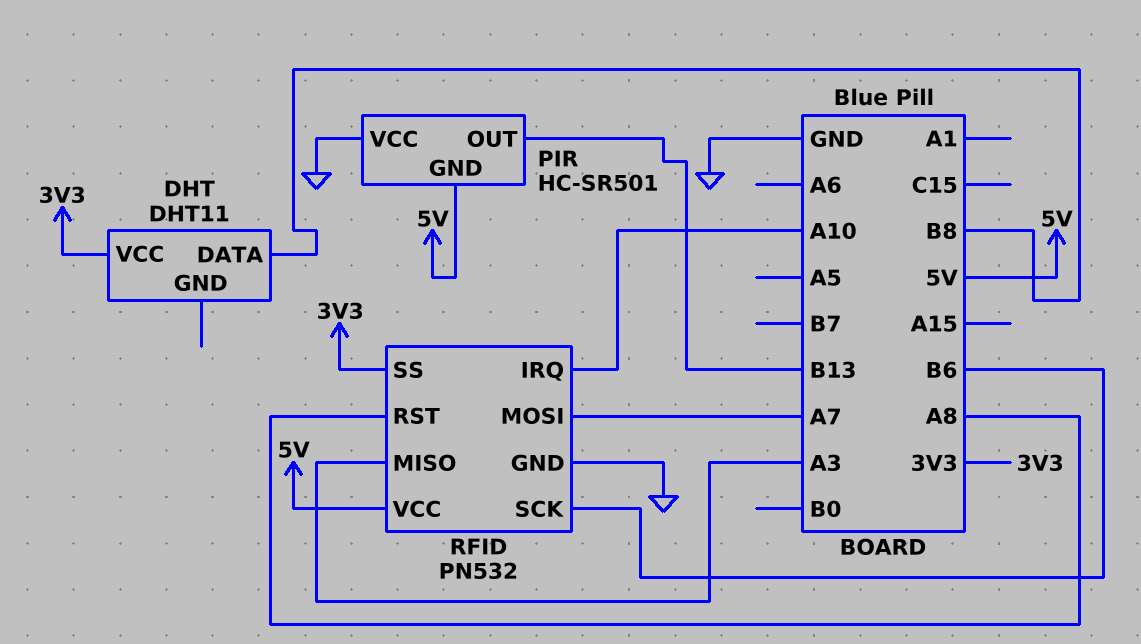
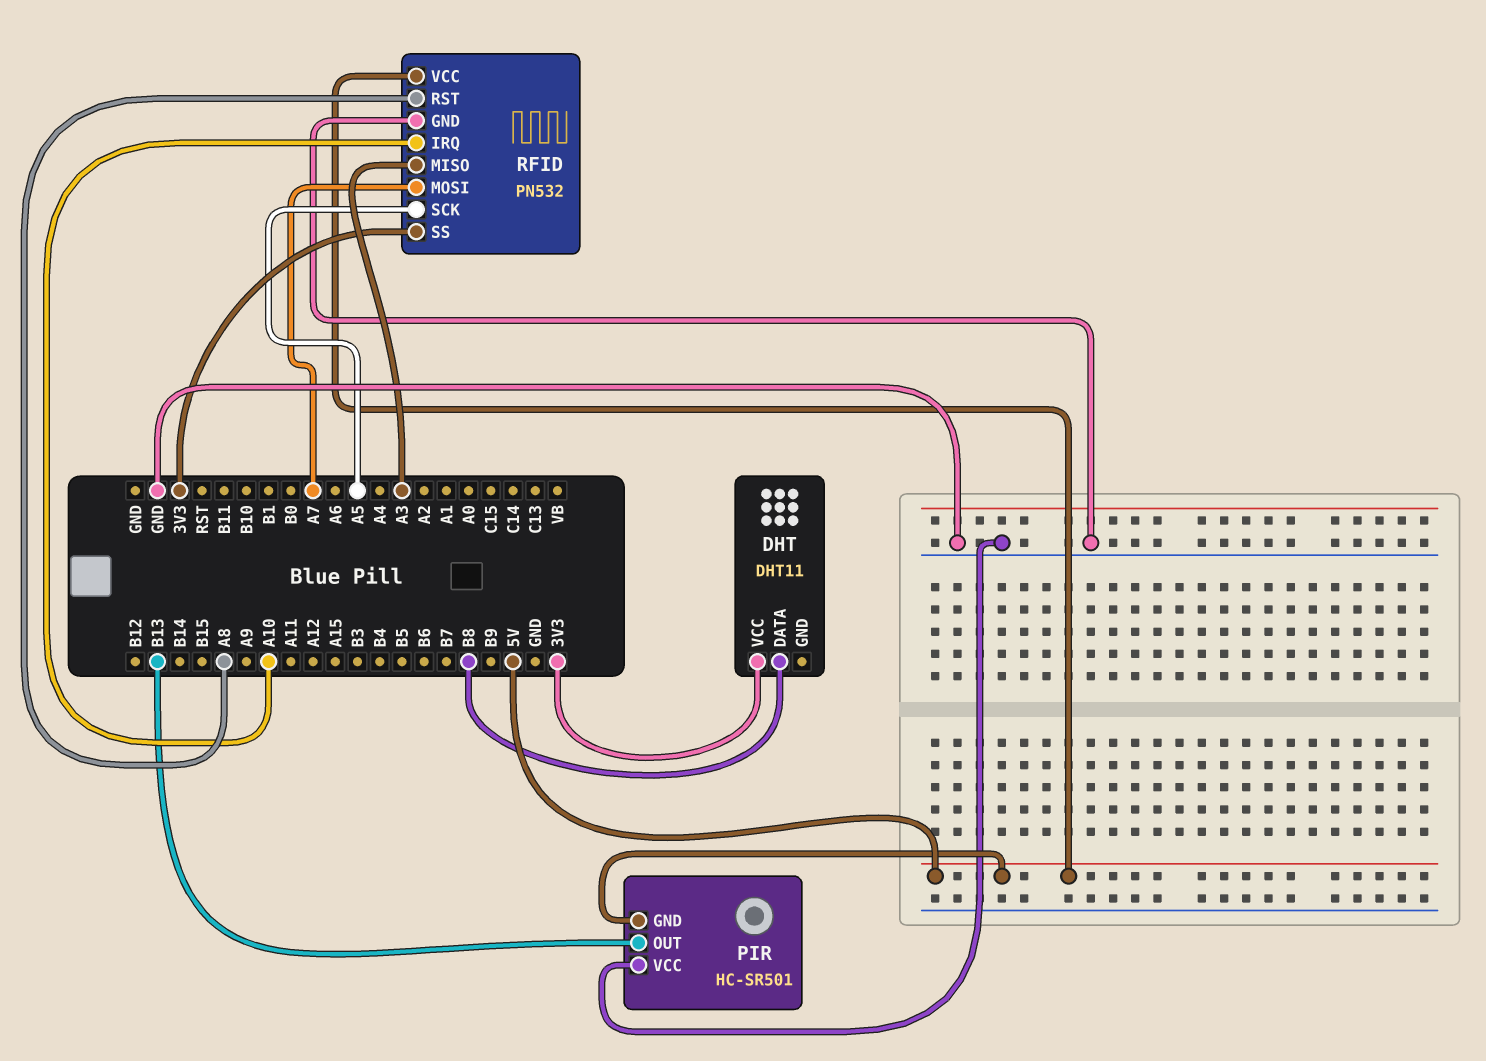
RFID pin SCK: B6 -> A5

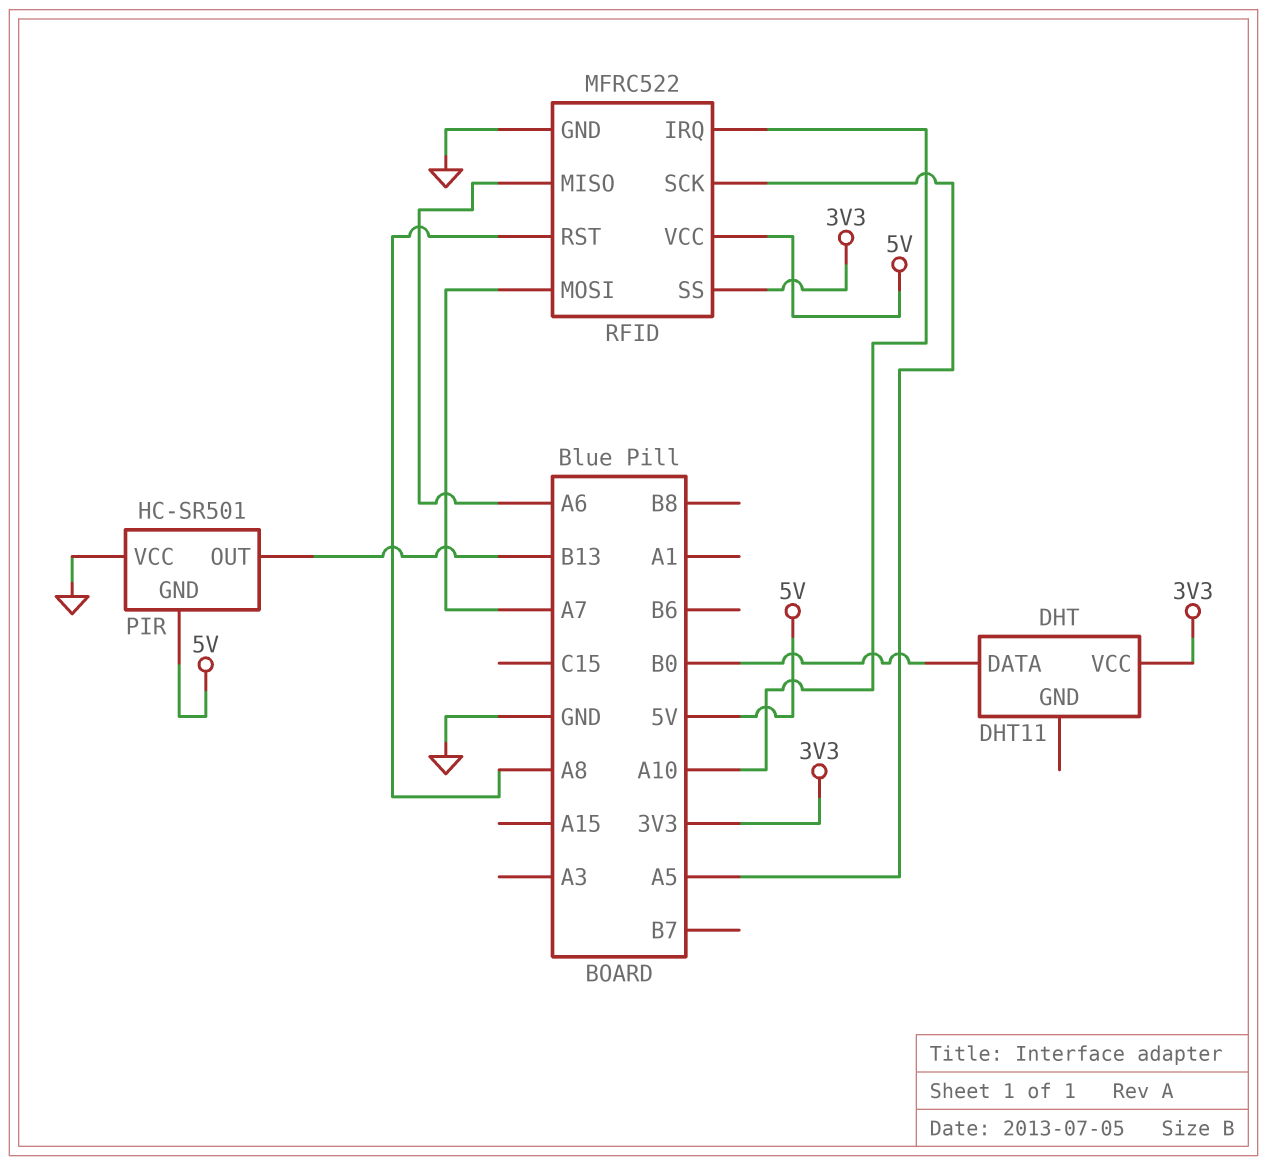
DHT pin DATA: B8 -> B0
RFID: PN532 -> MFRC522
RFID pin MISO: A3 -> A6

